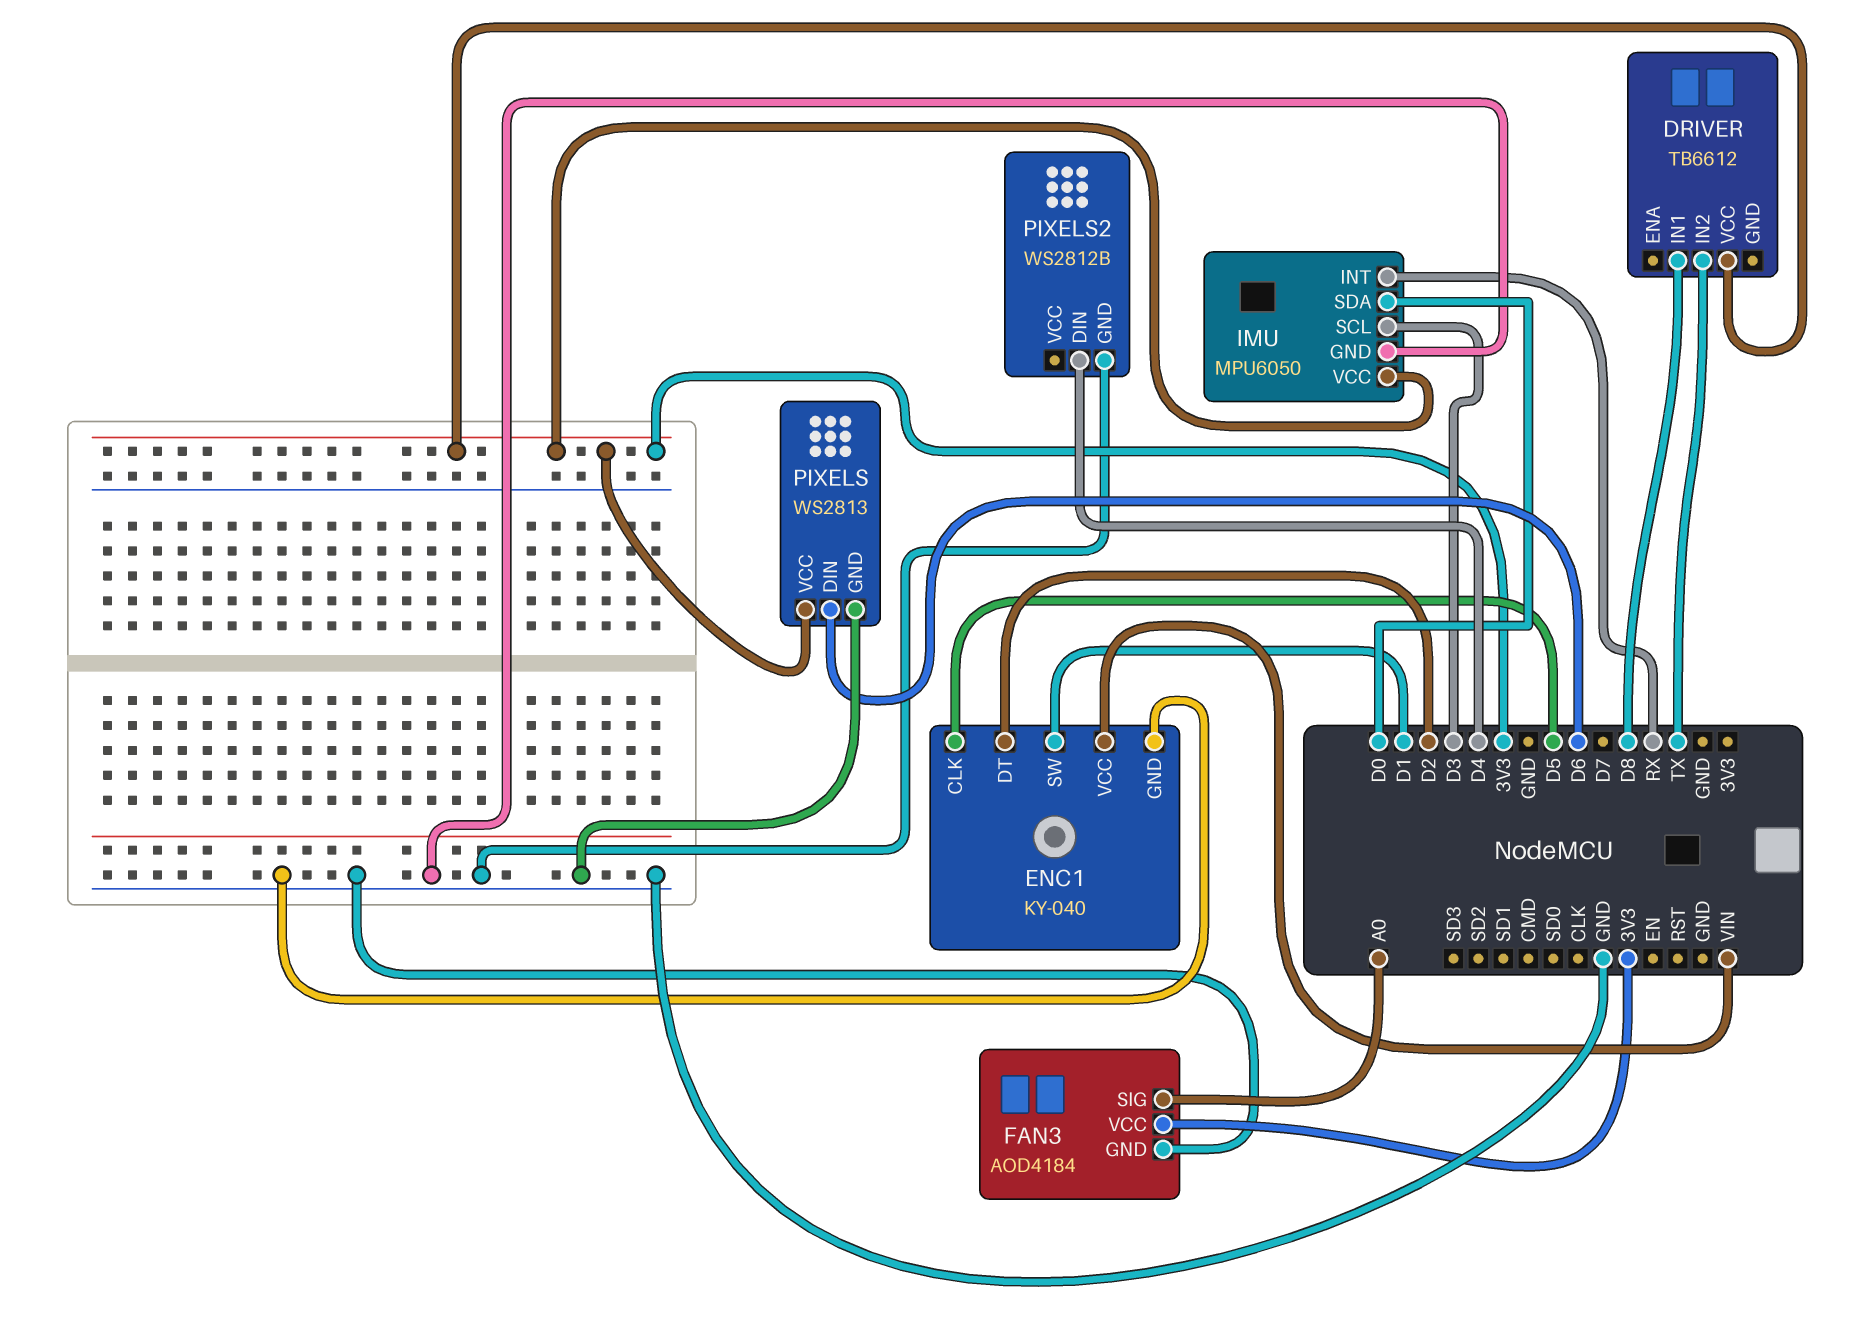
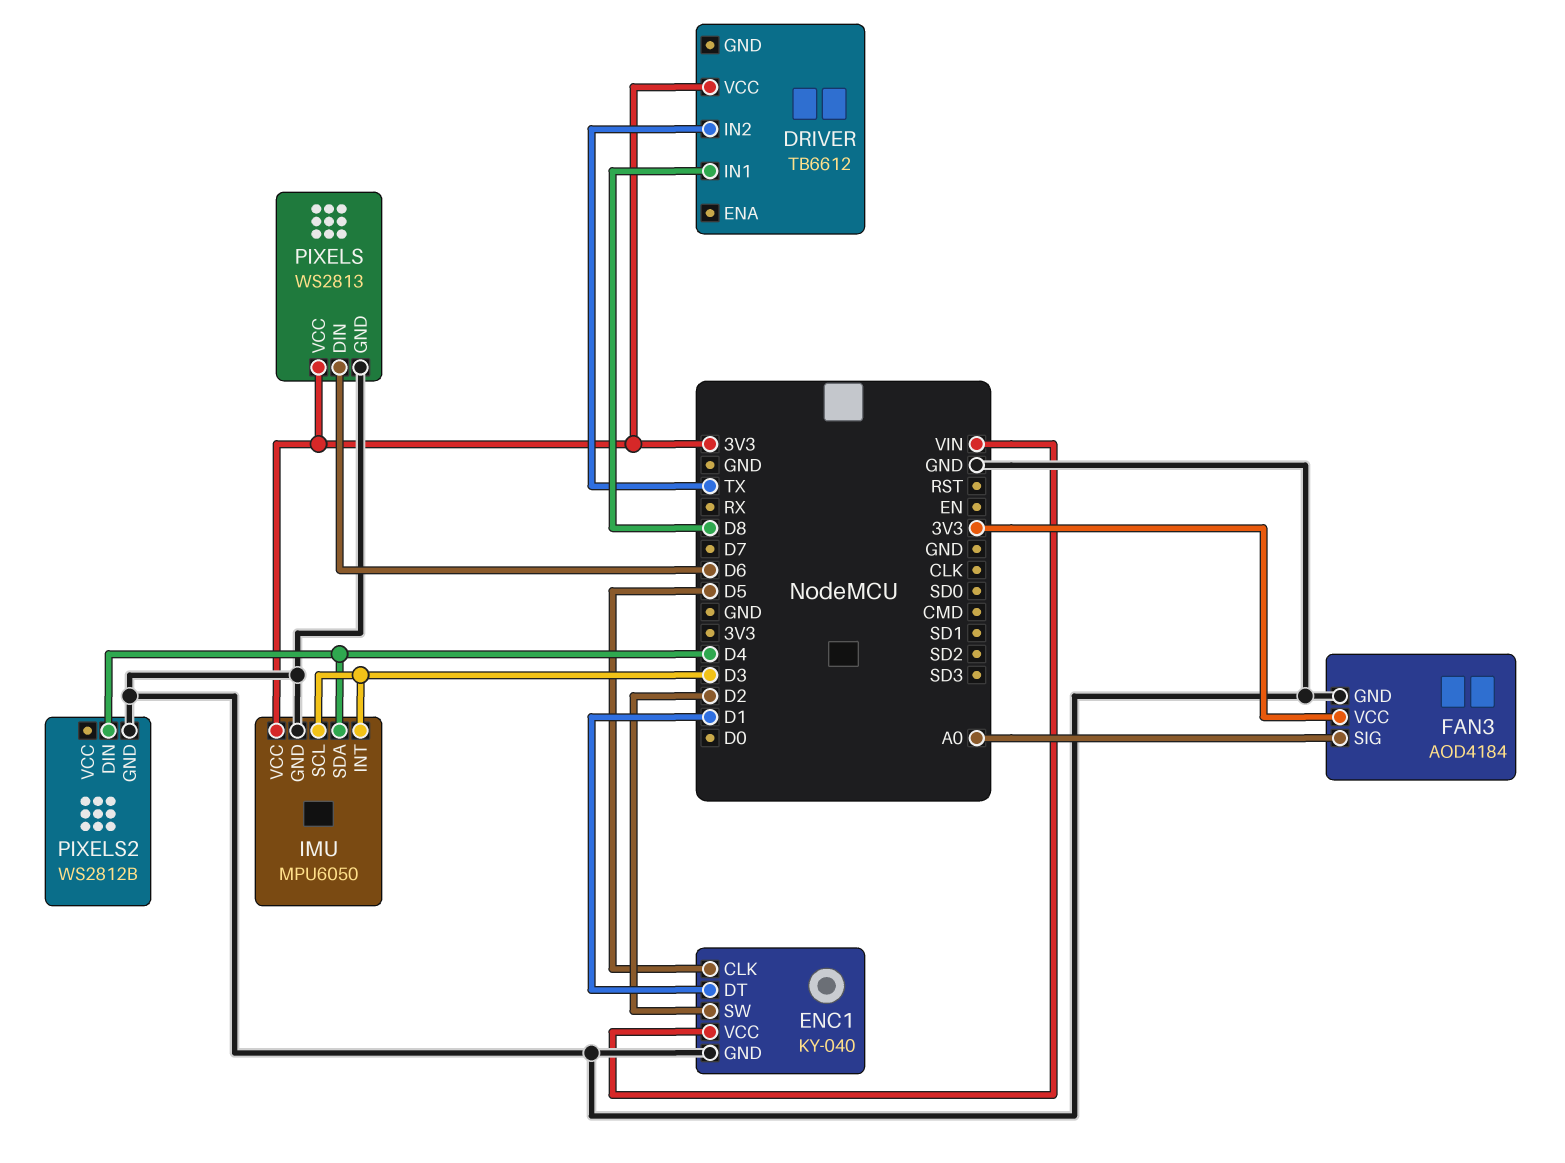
ENC1 pin DT: D2 -> D1
ENC1 pin SW: D1 -> D2
IMU pin INT: RX -> D3
IMU pin SDA: D0 -> D4

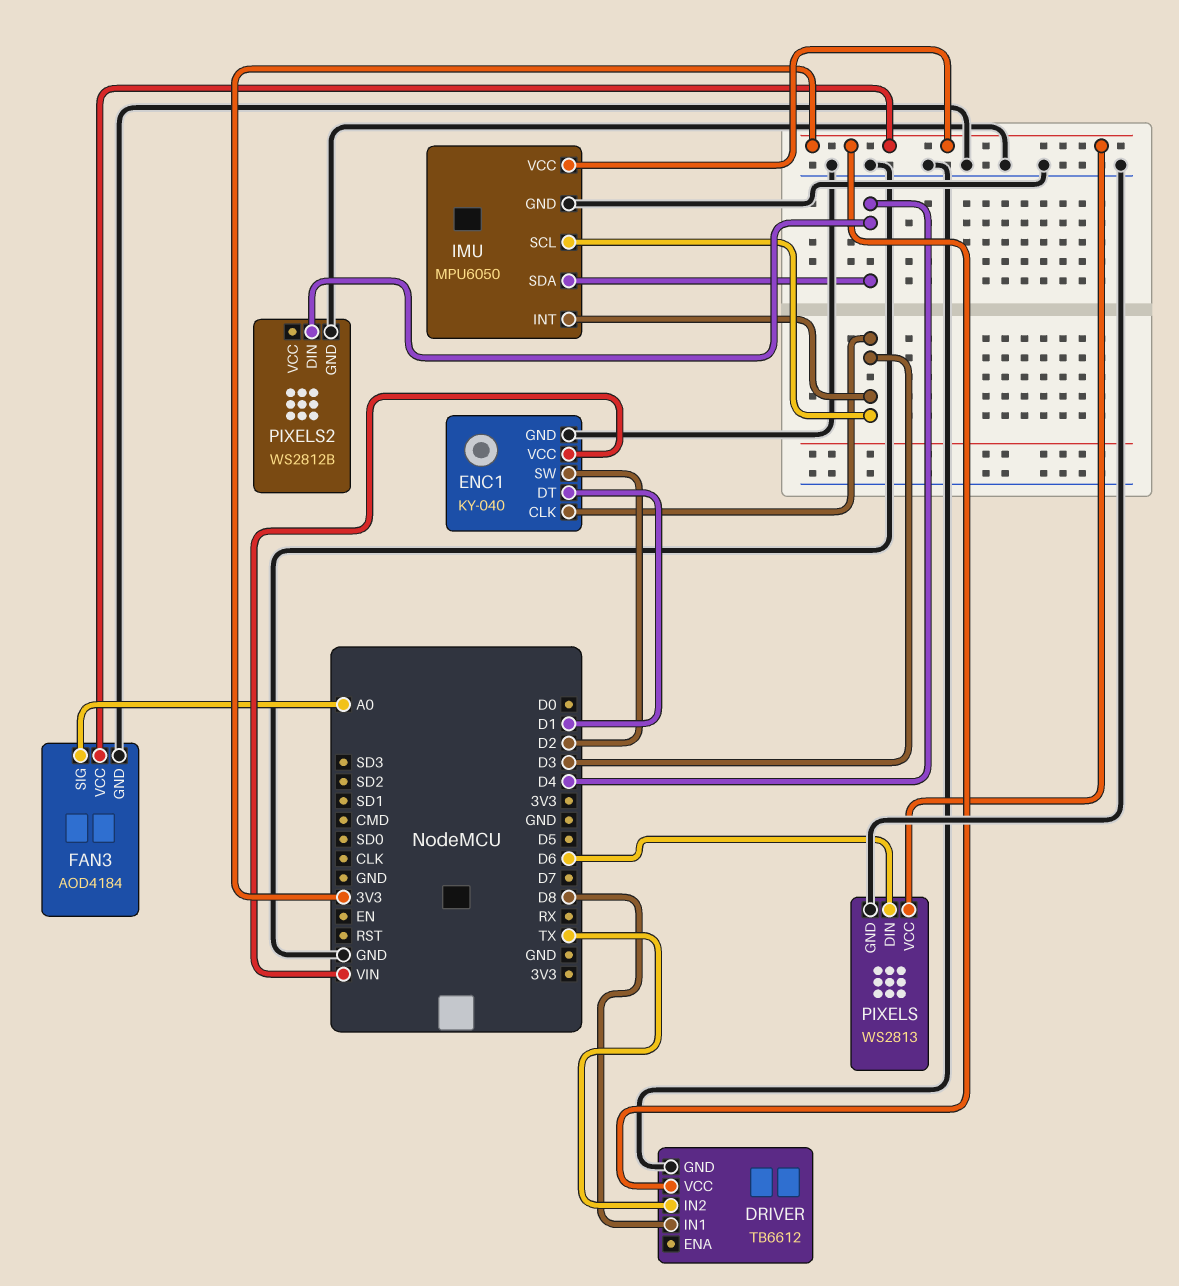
DRIVER pin GND: none -> GND
ENC1 pin CLK: D5 -> D3

